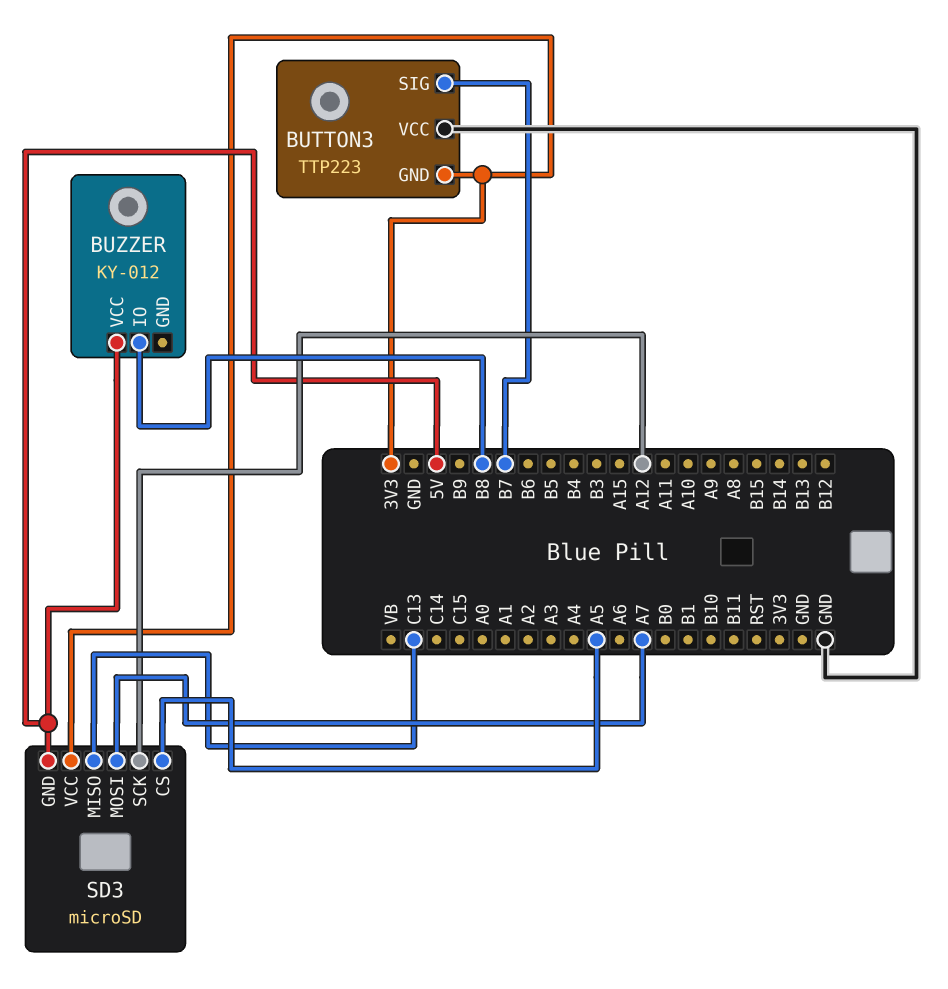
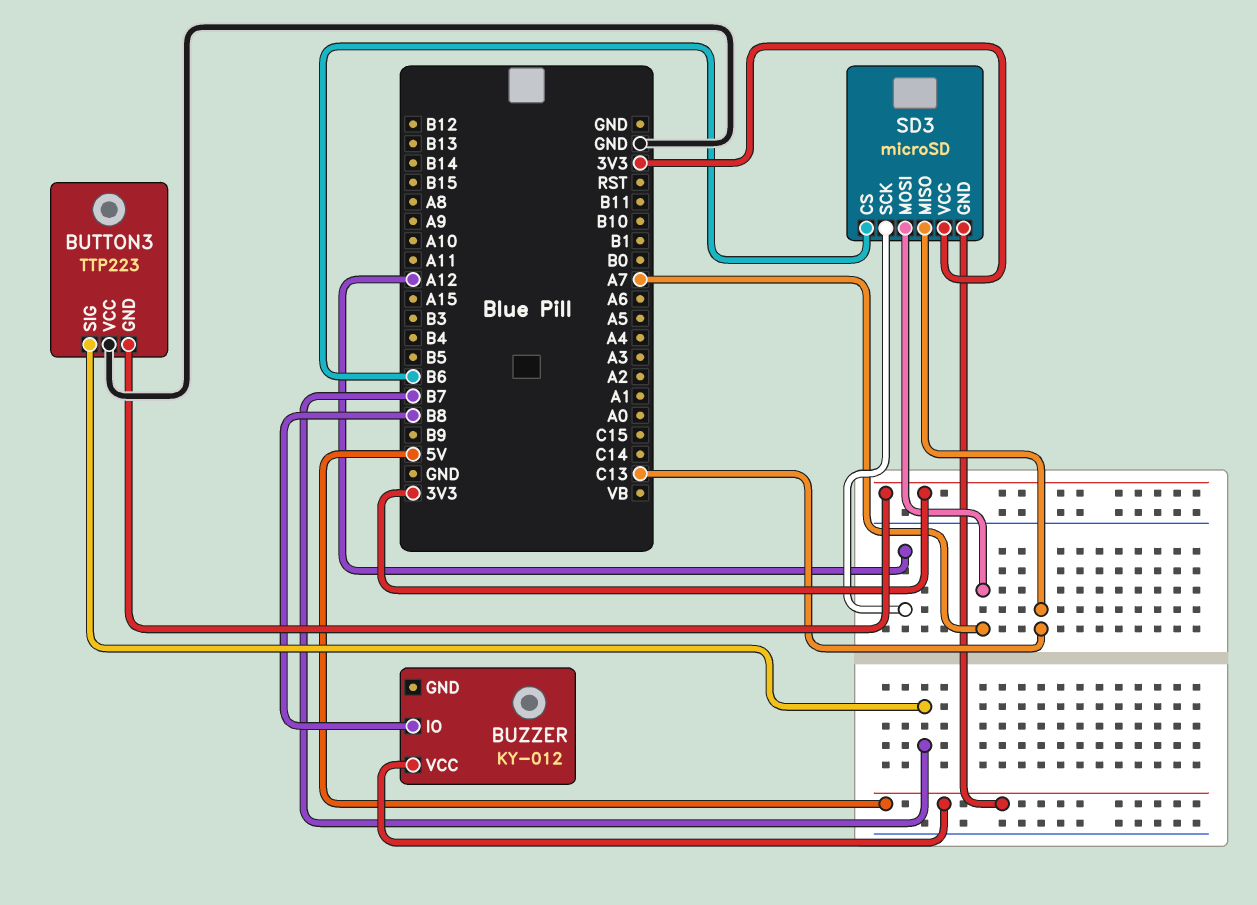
SD3 pin CS: A5 -> B6

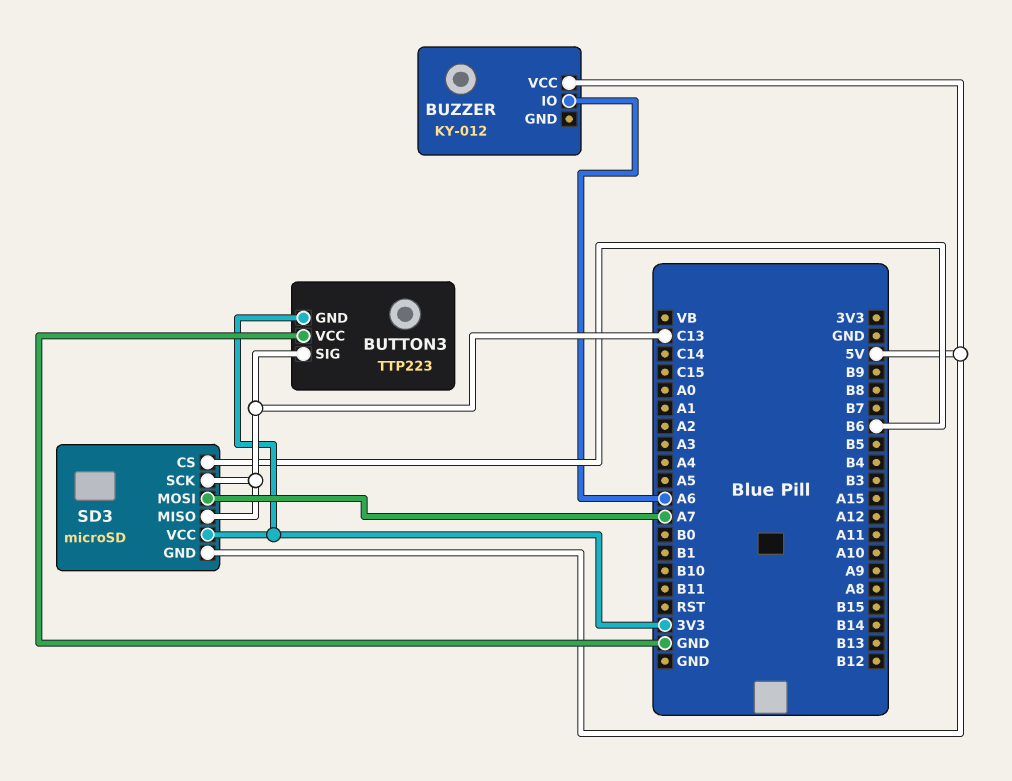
BUTTON3 pin SIG: B7 -> C13
BUZZER pin IO: B8 -> A6
SD3 pin SCK: A12 -> C13

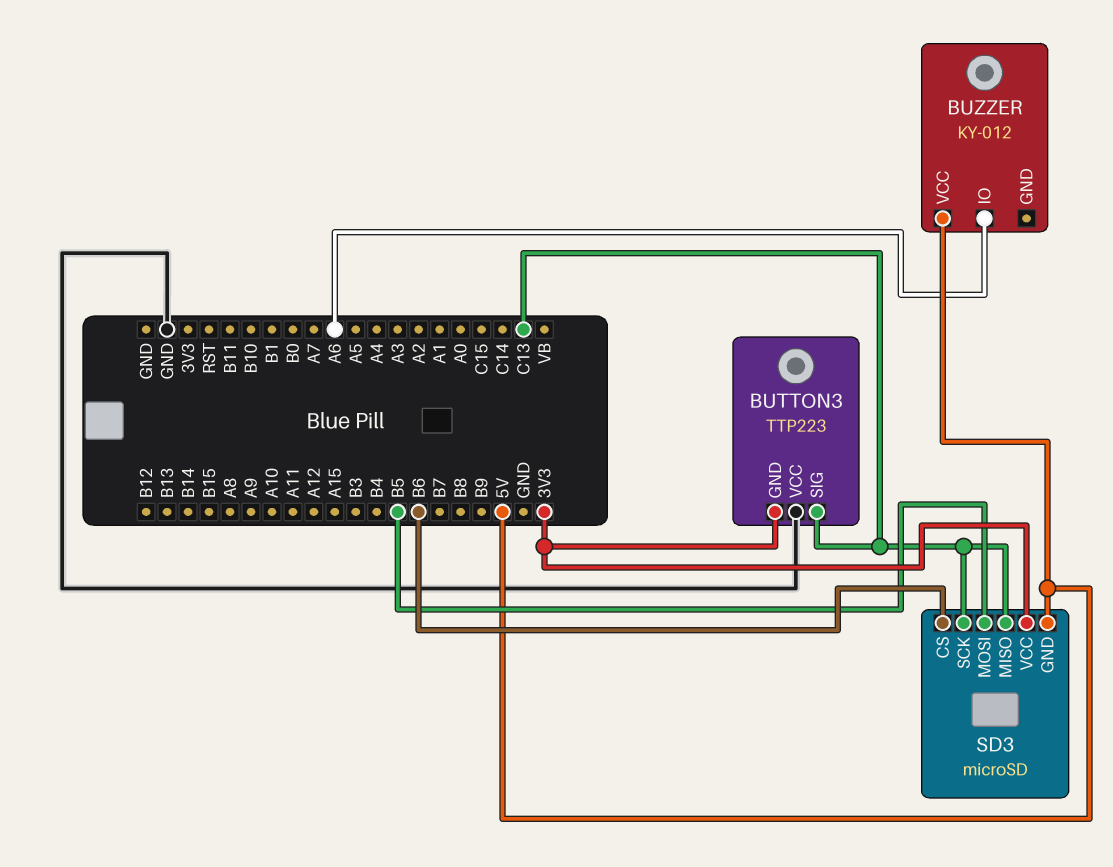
SD3 pin MOSI: A7 -> B5

